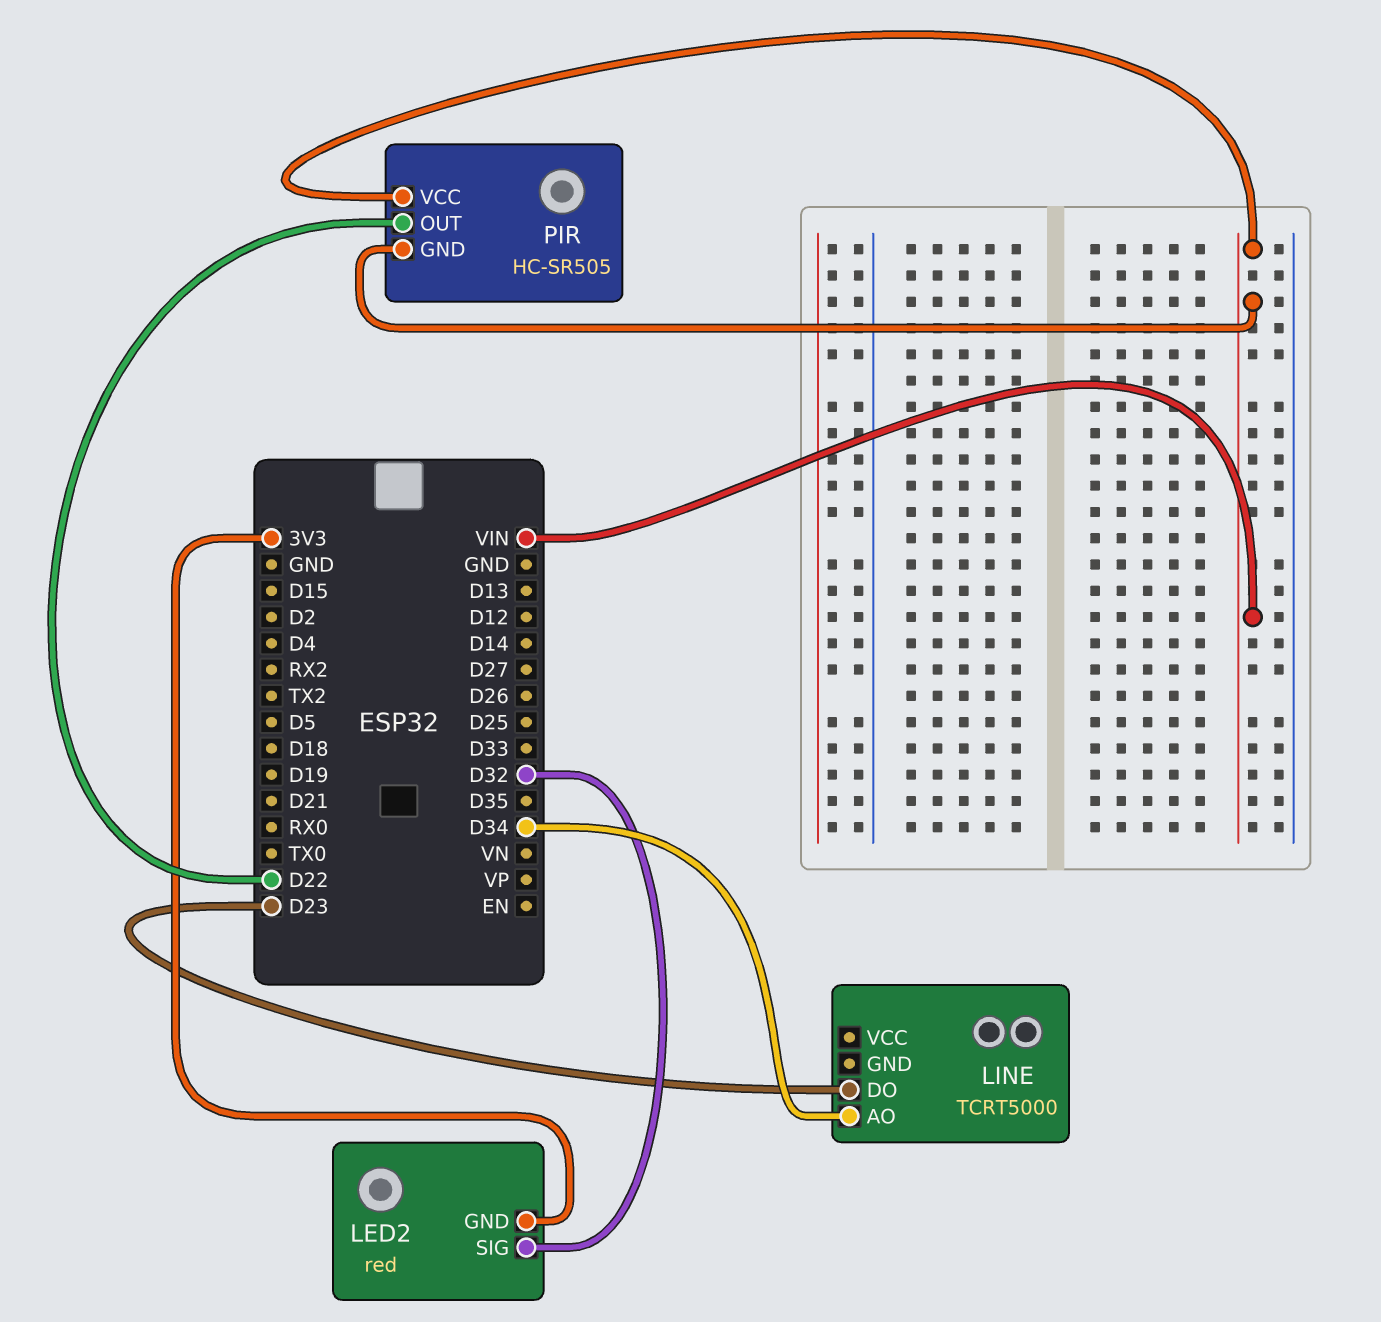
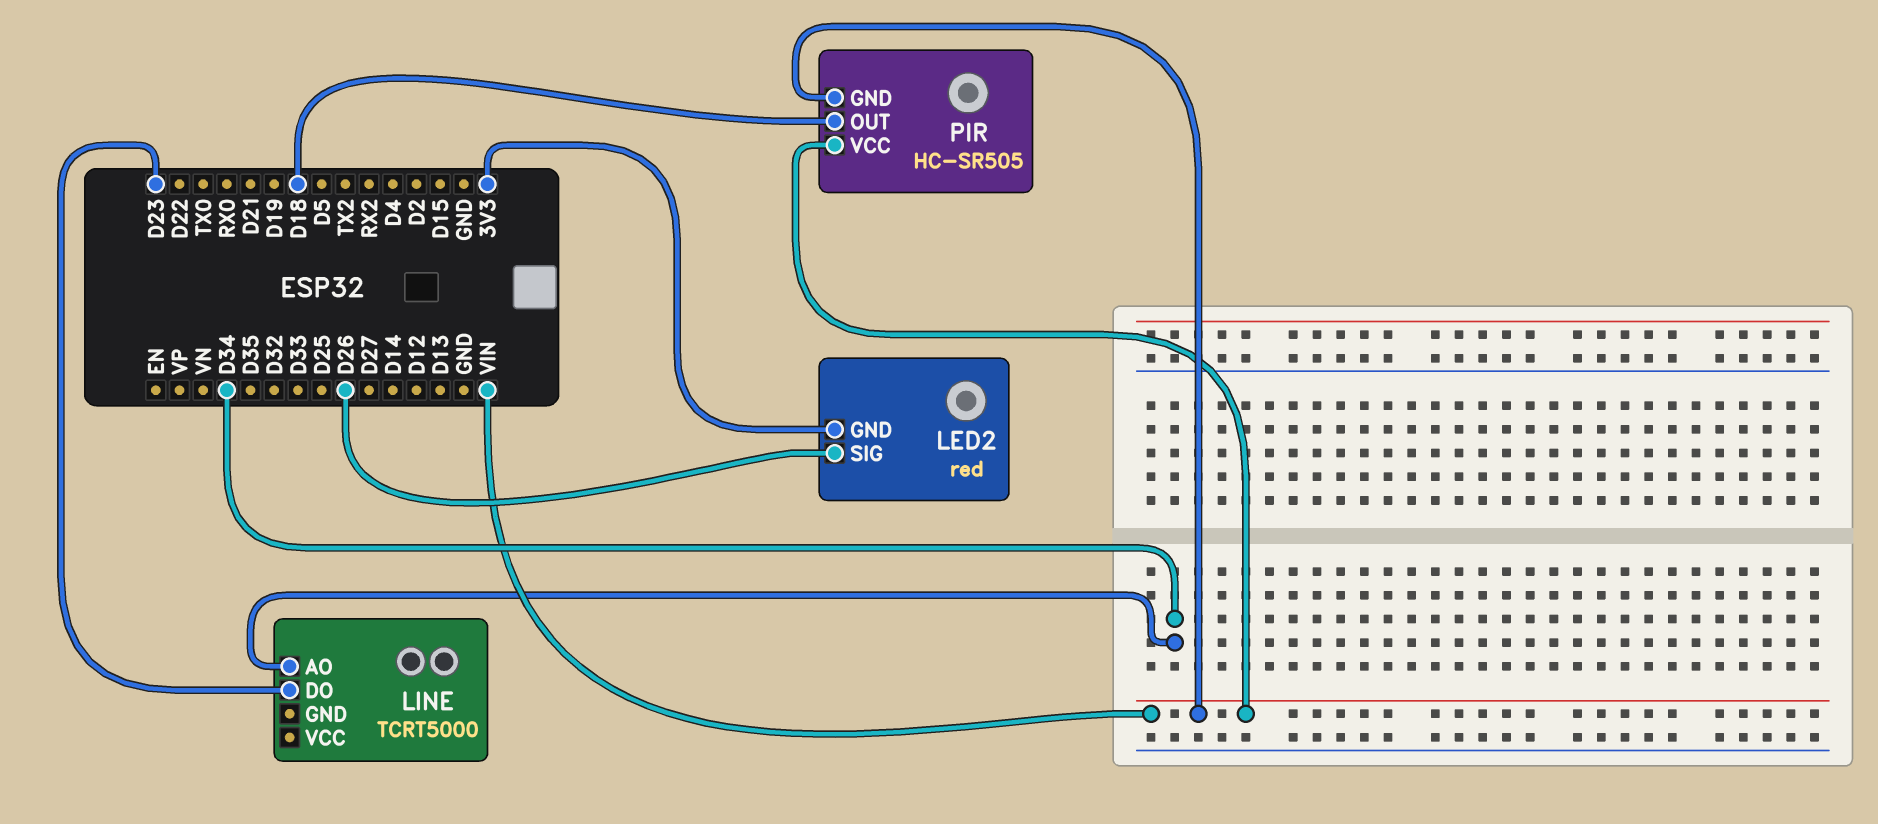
LED2 pin SIG: D32 -> D26
PIR pin OUT: D22 -> D18

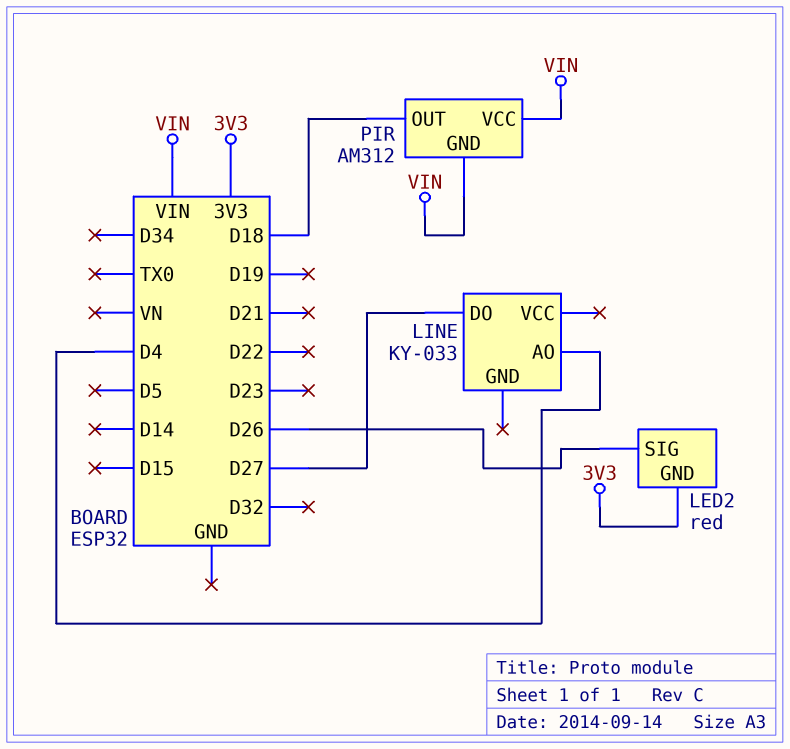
LINE: TCRT5000 -> KY-033
LINE pin AO: D34 -> D4
LINE pin DO: D23 -> D27
PIR: HC-SR505 -> AM312

